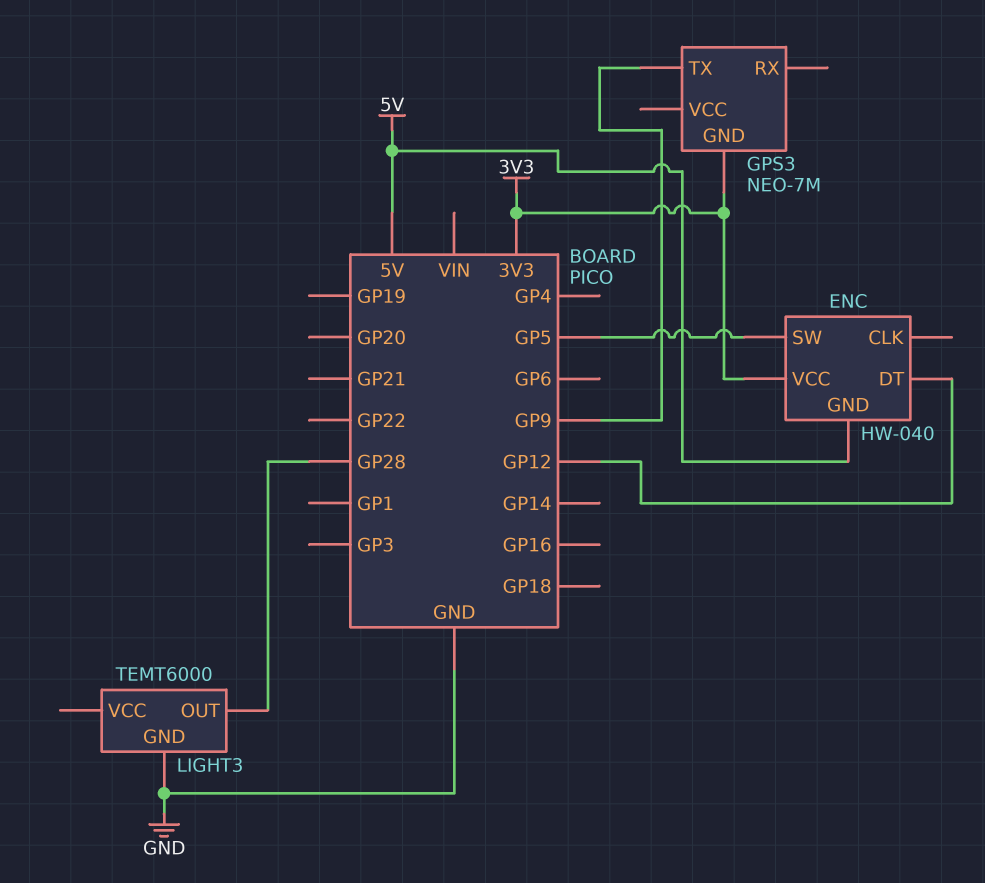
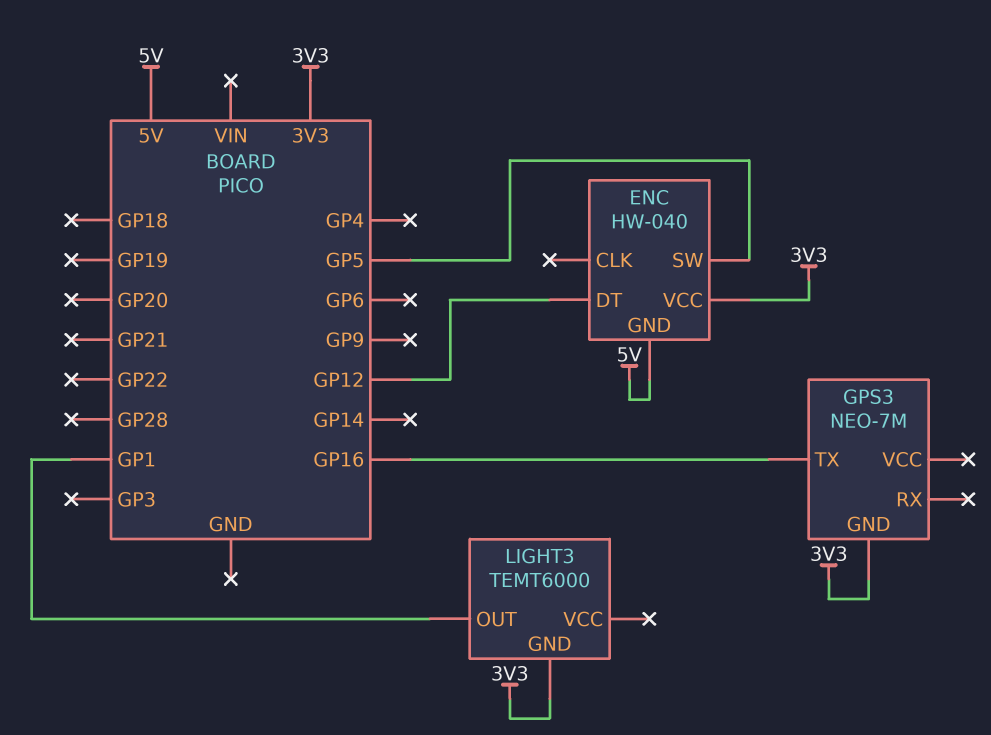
GPS3 pin TX: GP9 -> GP16
LIGHT3 pin GND: GND -> 3V3
LIGHT3 pin OUT: GP28 -> GP1

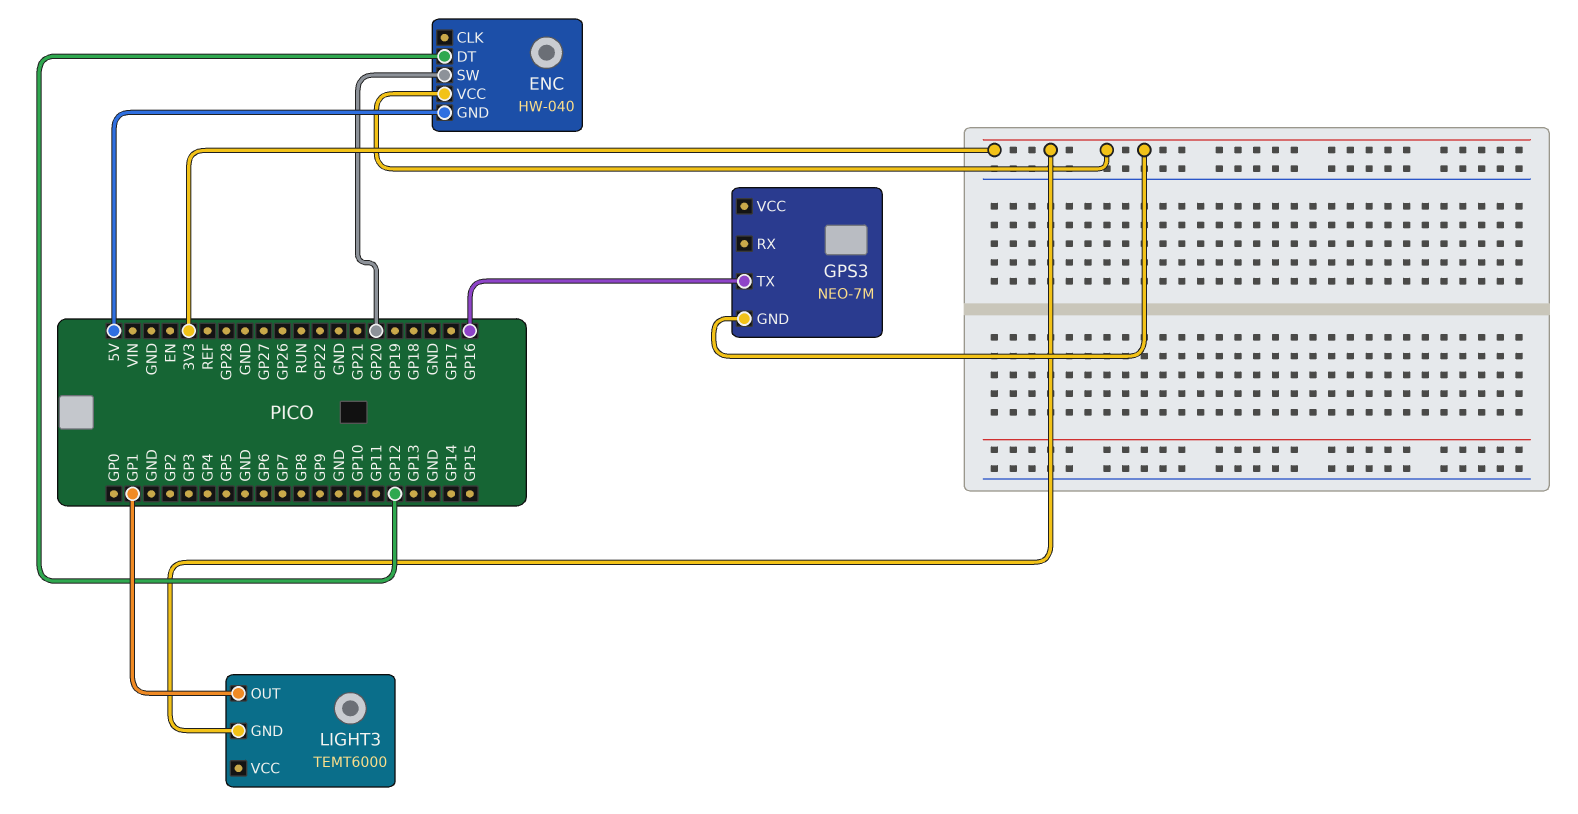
ENC pin SW: GP5 -> GP20

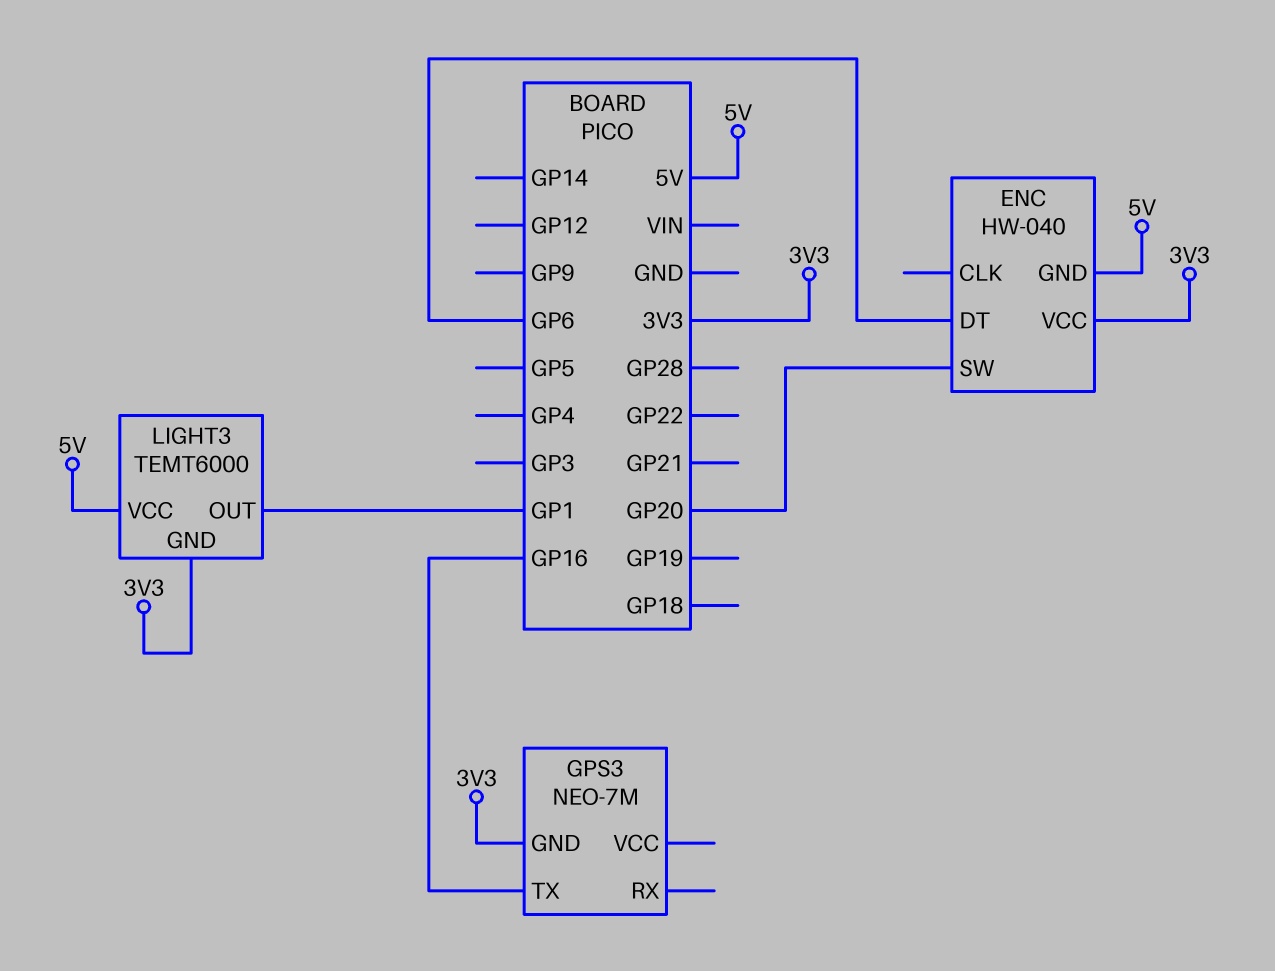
ENC pin DT: GP12 -> GP6
LIGHT3 pin VCC: none -> 5V

